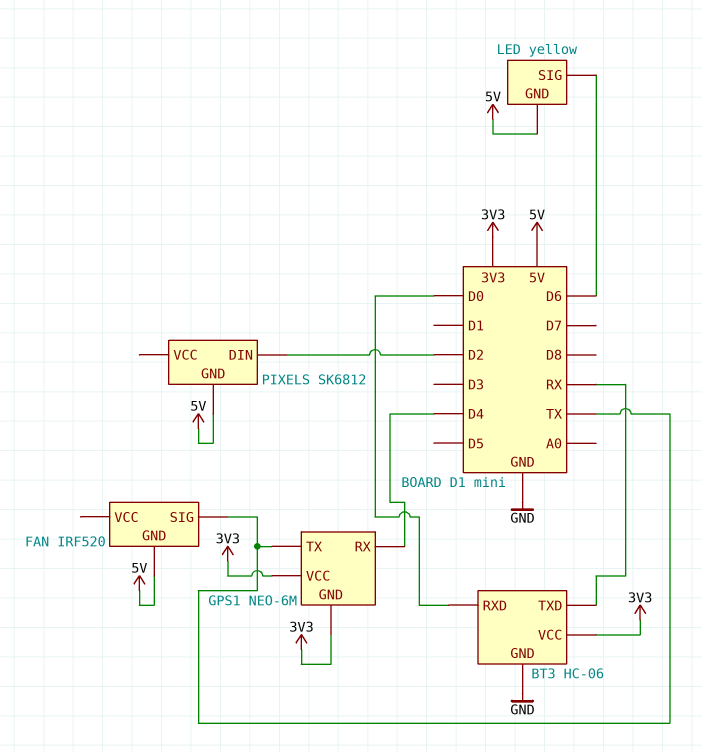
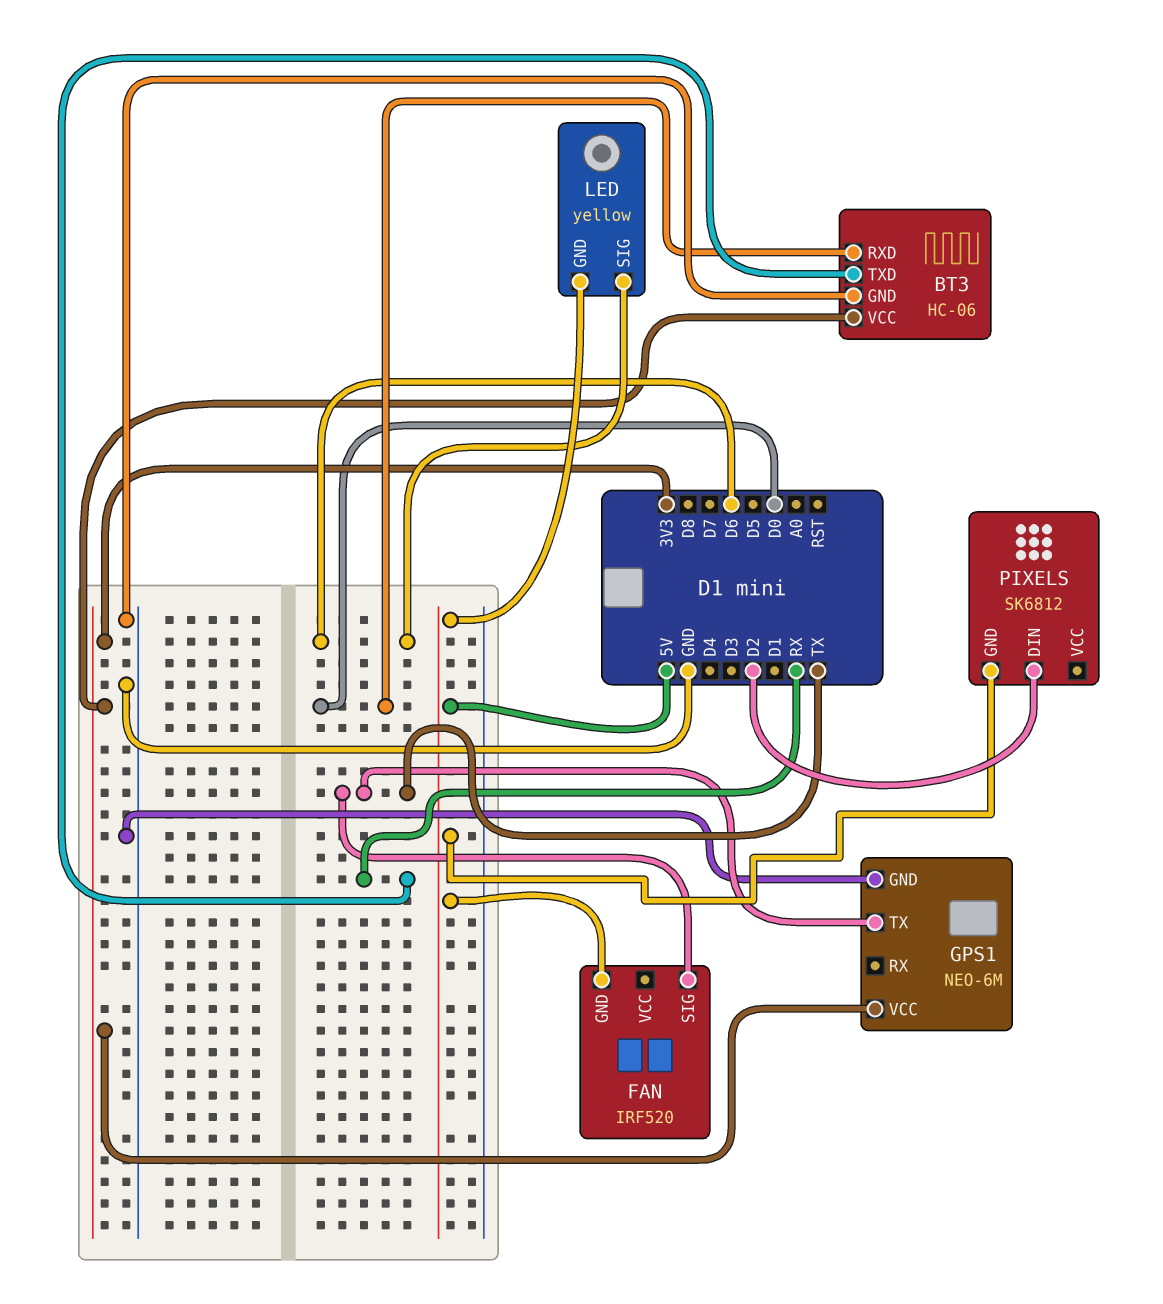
GPS1 pin GND: 3V3 -> GND
GPS1 pin RX: D4 -> none

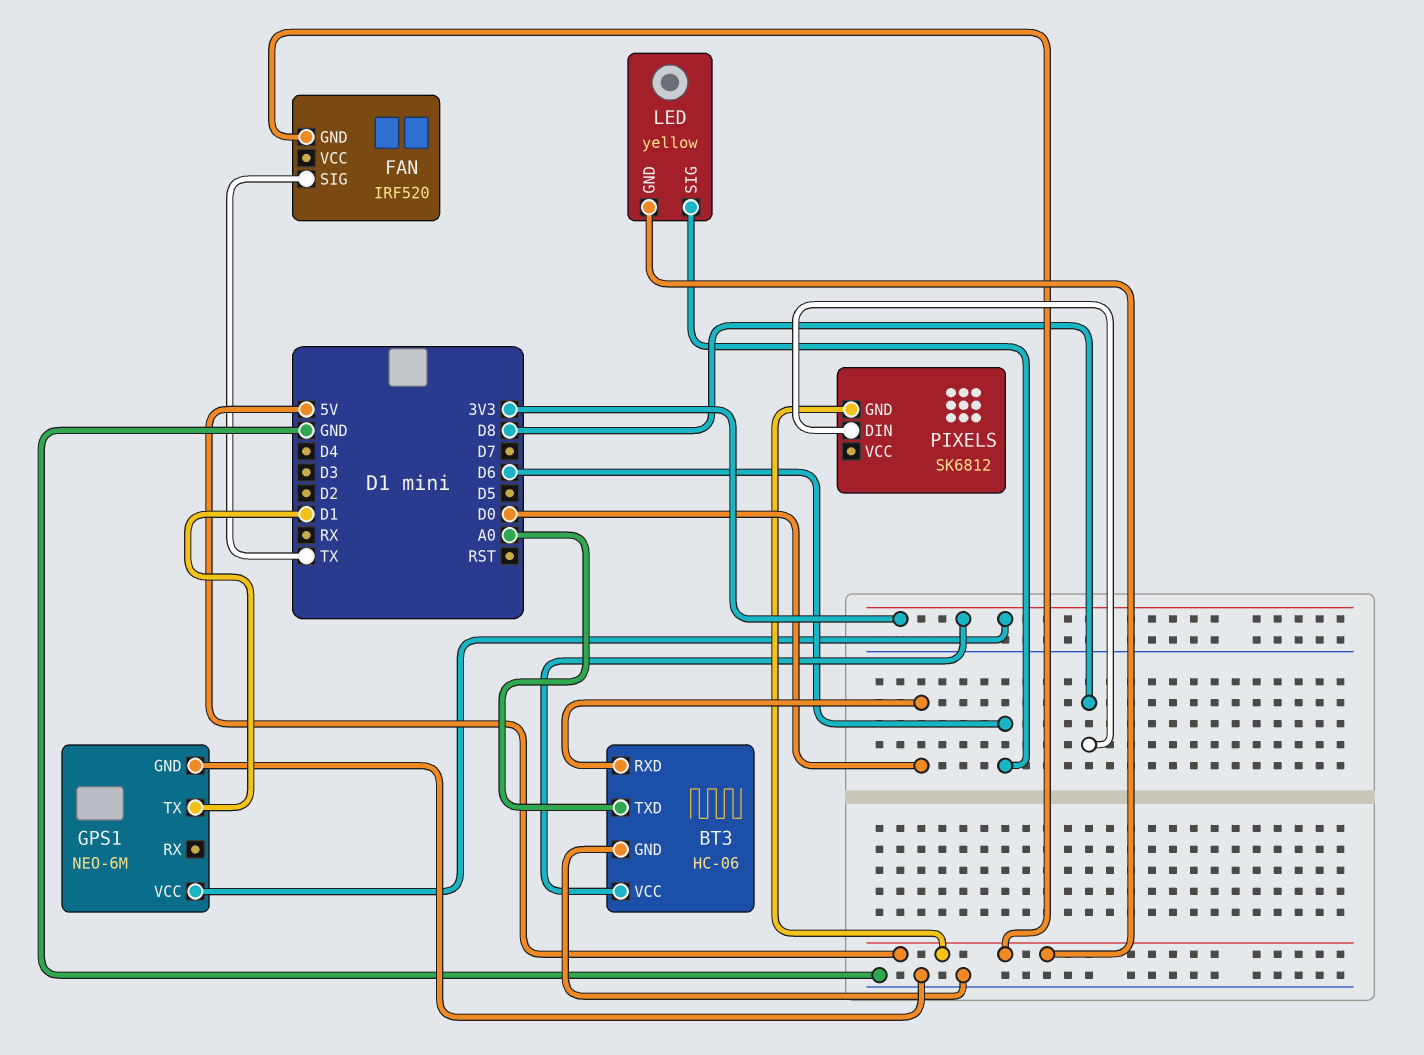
BT3 pin TXD: RX -> A0
GPS1 pin TX: TX -> D1
PIXELS pin DIN: D2 -> D8

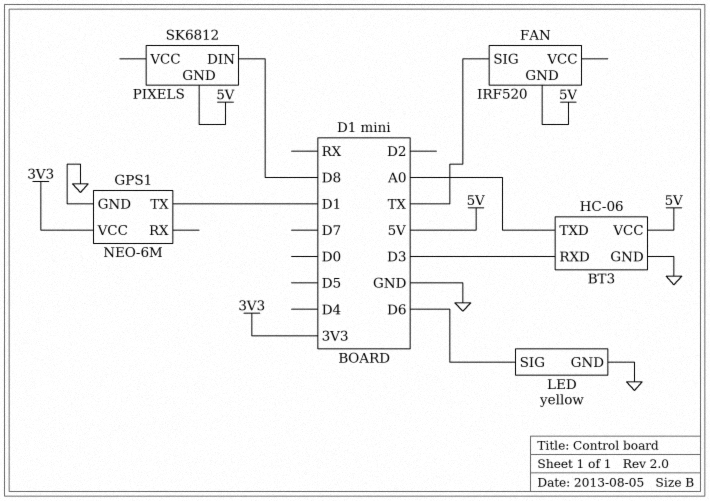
BT3 pin RXD: D0 -> D3
BT3 pin VCC: 3V3 -> 5V
LED pin GND: 5V -> GND

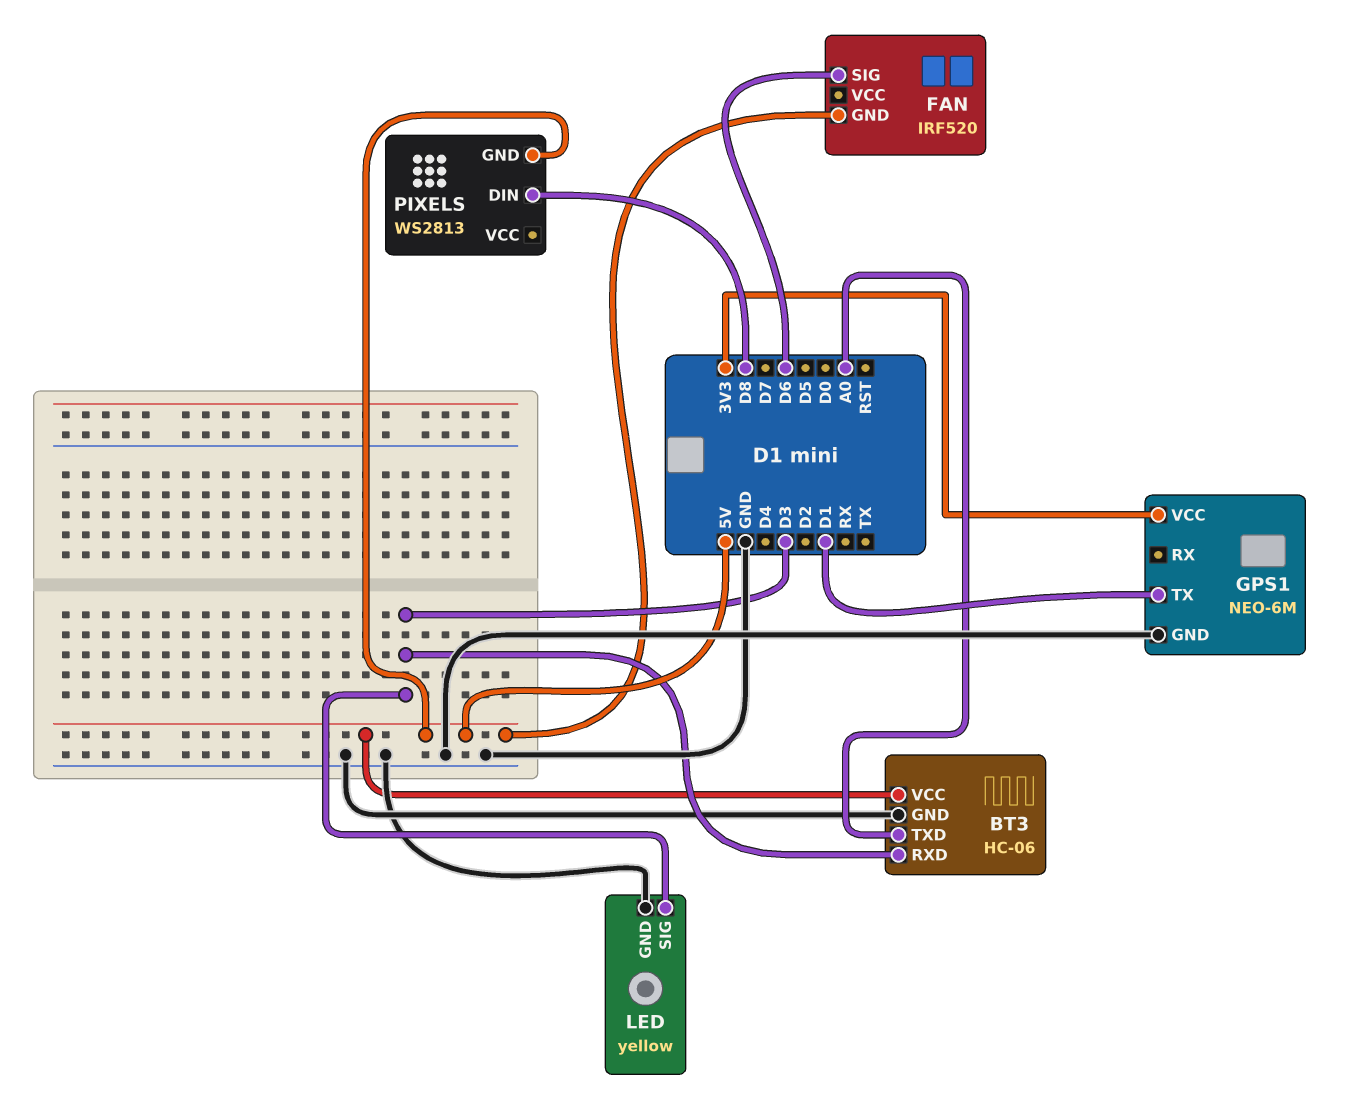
FAN pin SIG: TX -> D6
LED pin SIG: D6 -> D3
PIXELS: SK6812 -> WS2813

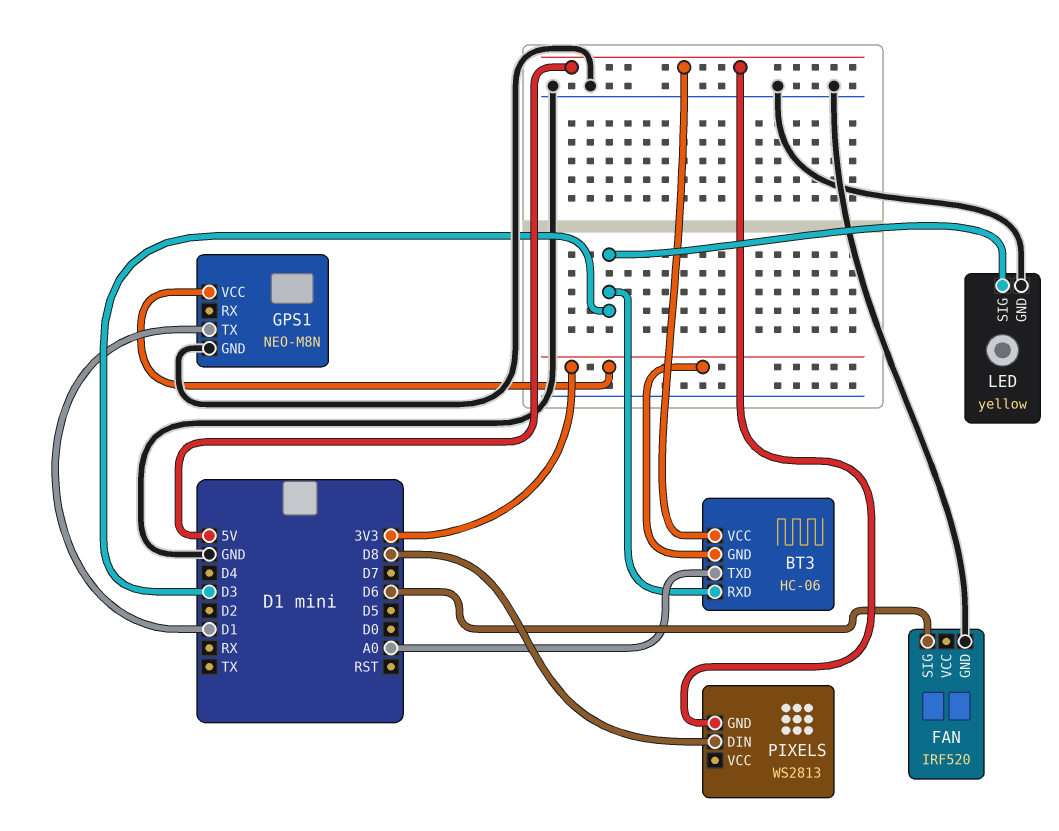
BT3 pin GND: GND -> 3V3
FAN pin GND: 5V -> GND
GPS1: NEO-6M -> NEO-M8N

